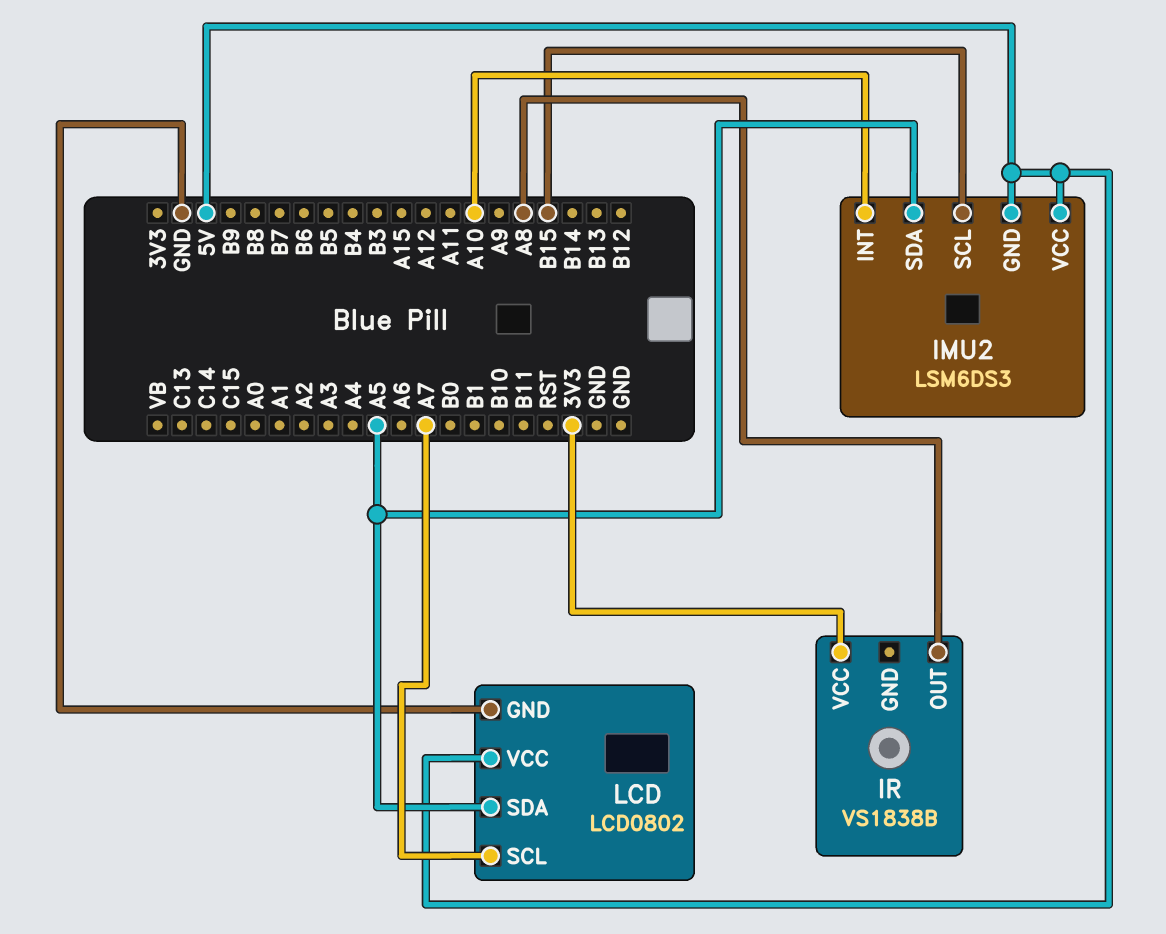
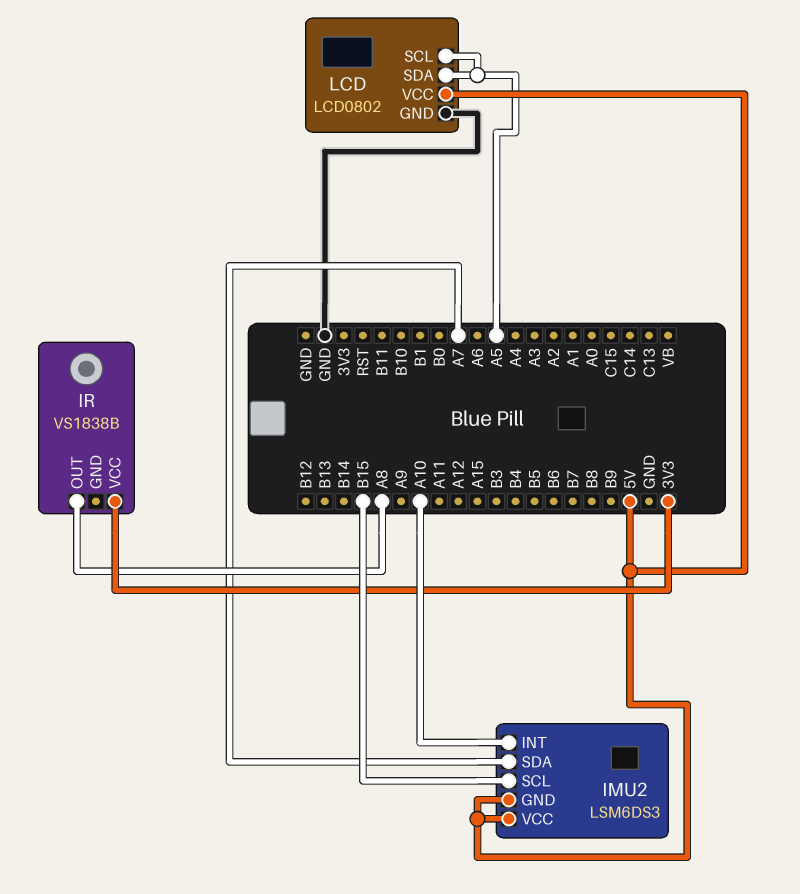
IMU2 pin SDA: A5 -> A7
LCD pin SCL: A7 -> A5

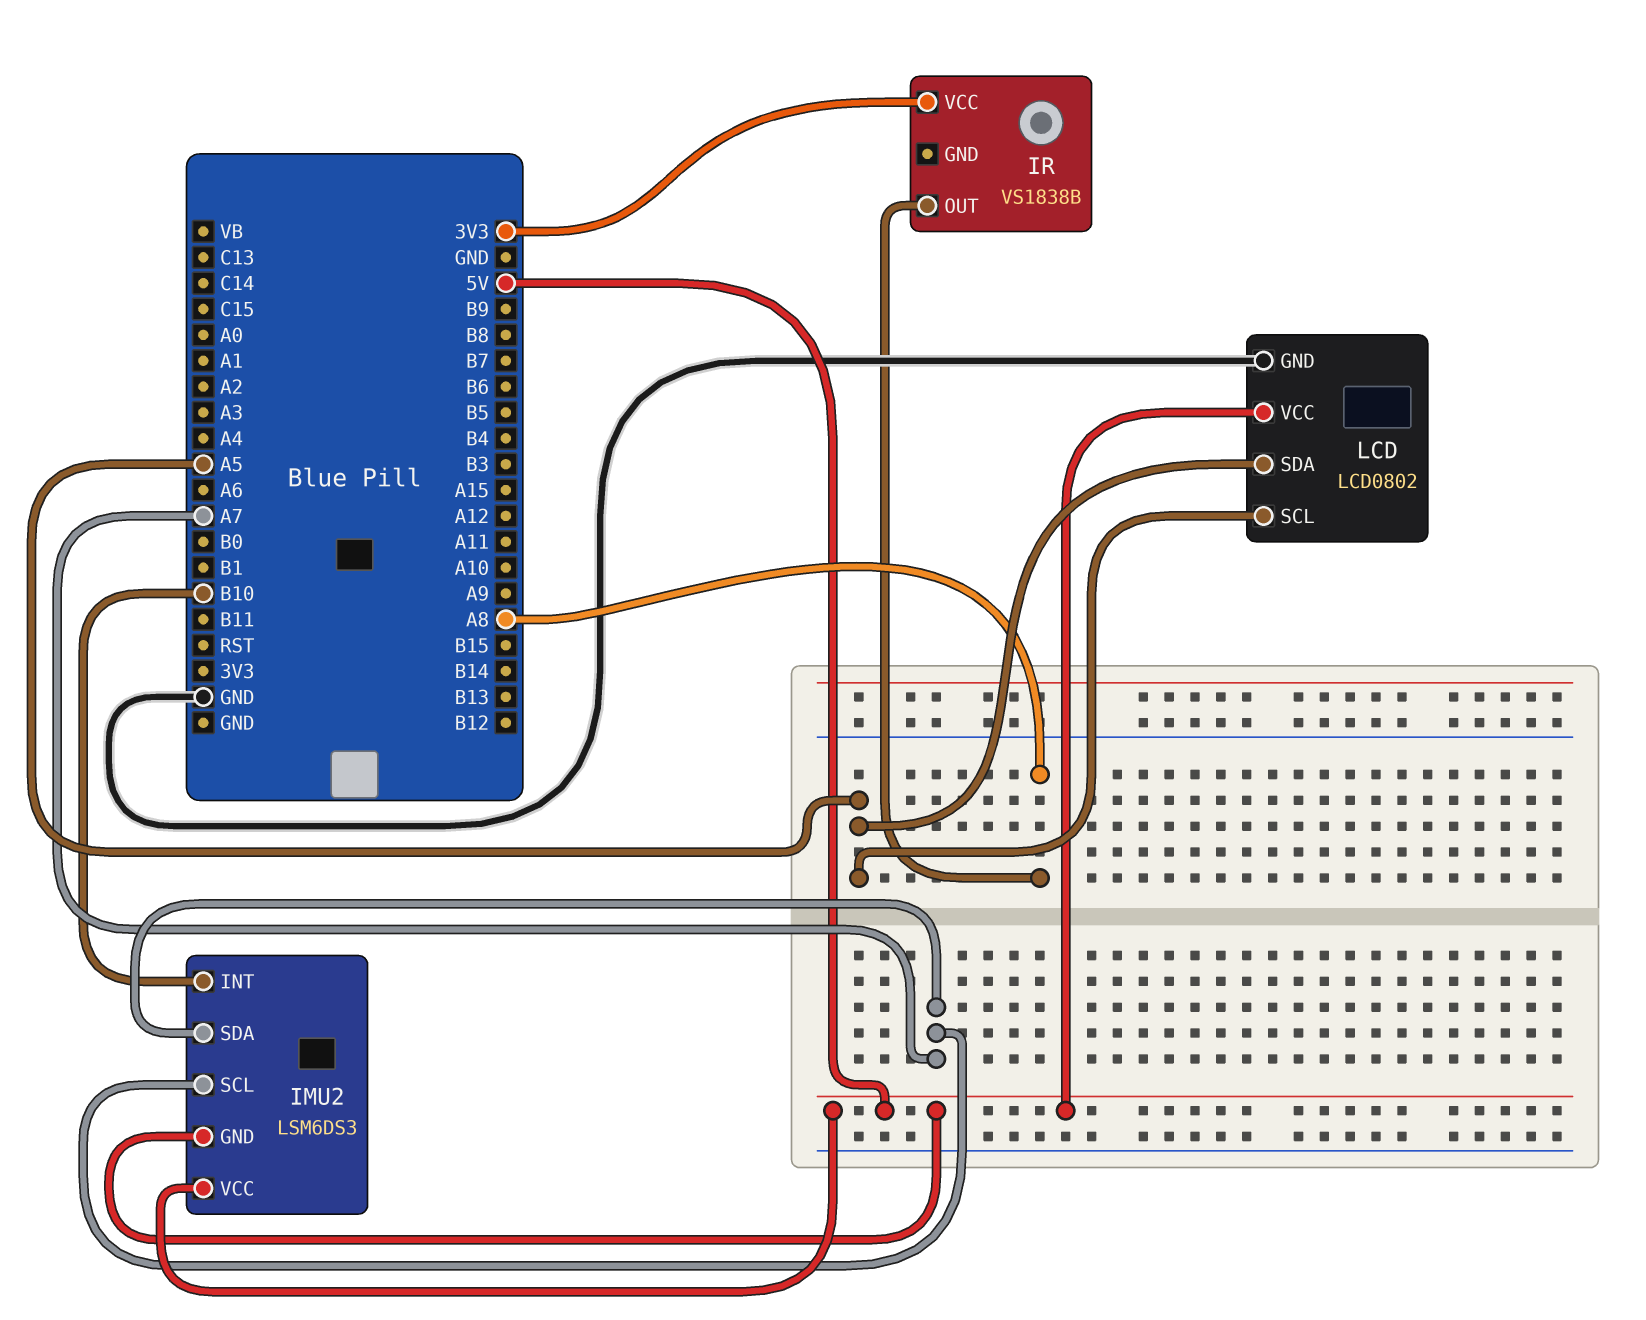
IMU2 pin INT: A10 -> B10
IMU2 pin SCL: B15 -> A7

